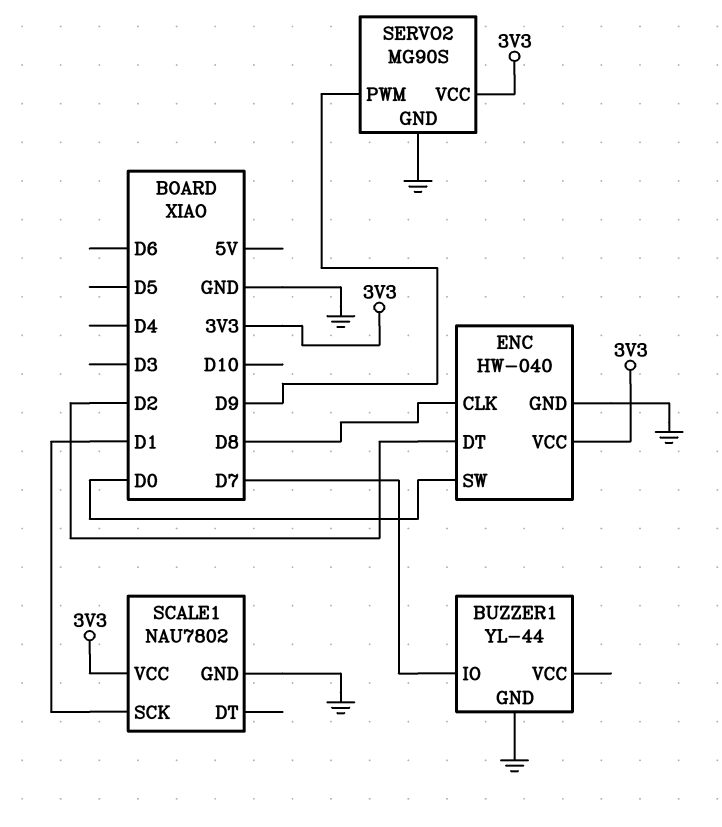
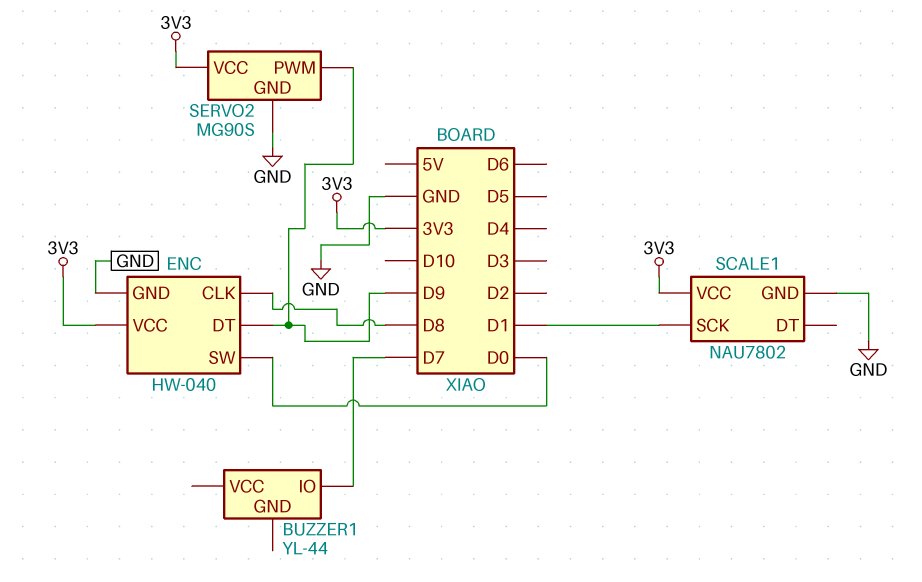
BUZZER1 pin GND: GND -> none
ENC pin DT: D2 -> D9

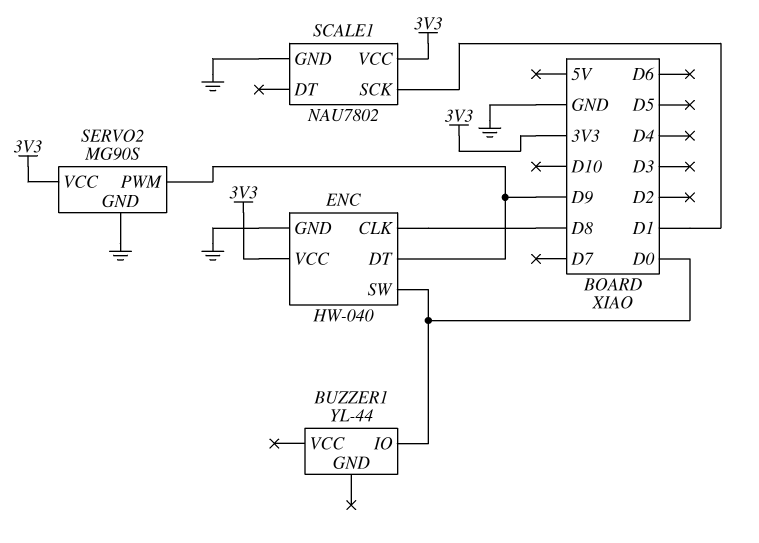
BUZZER1 pin IO: D7 -> D0

